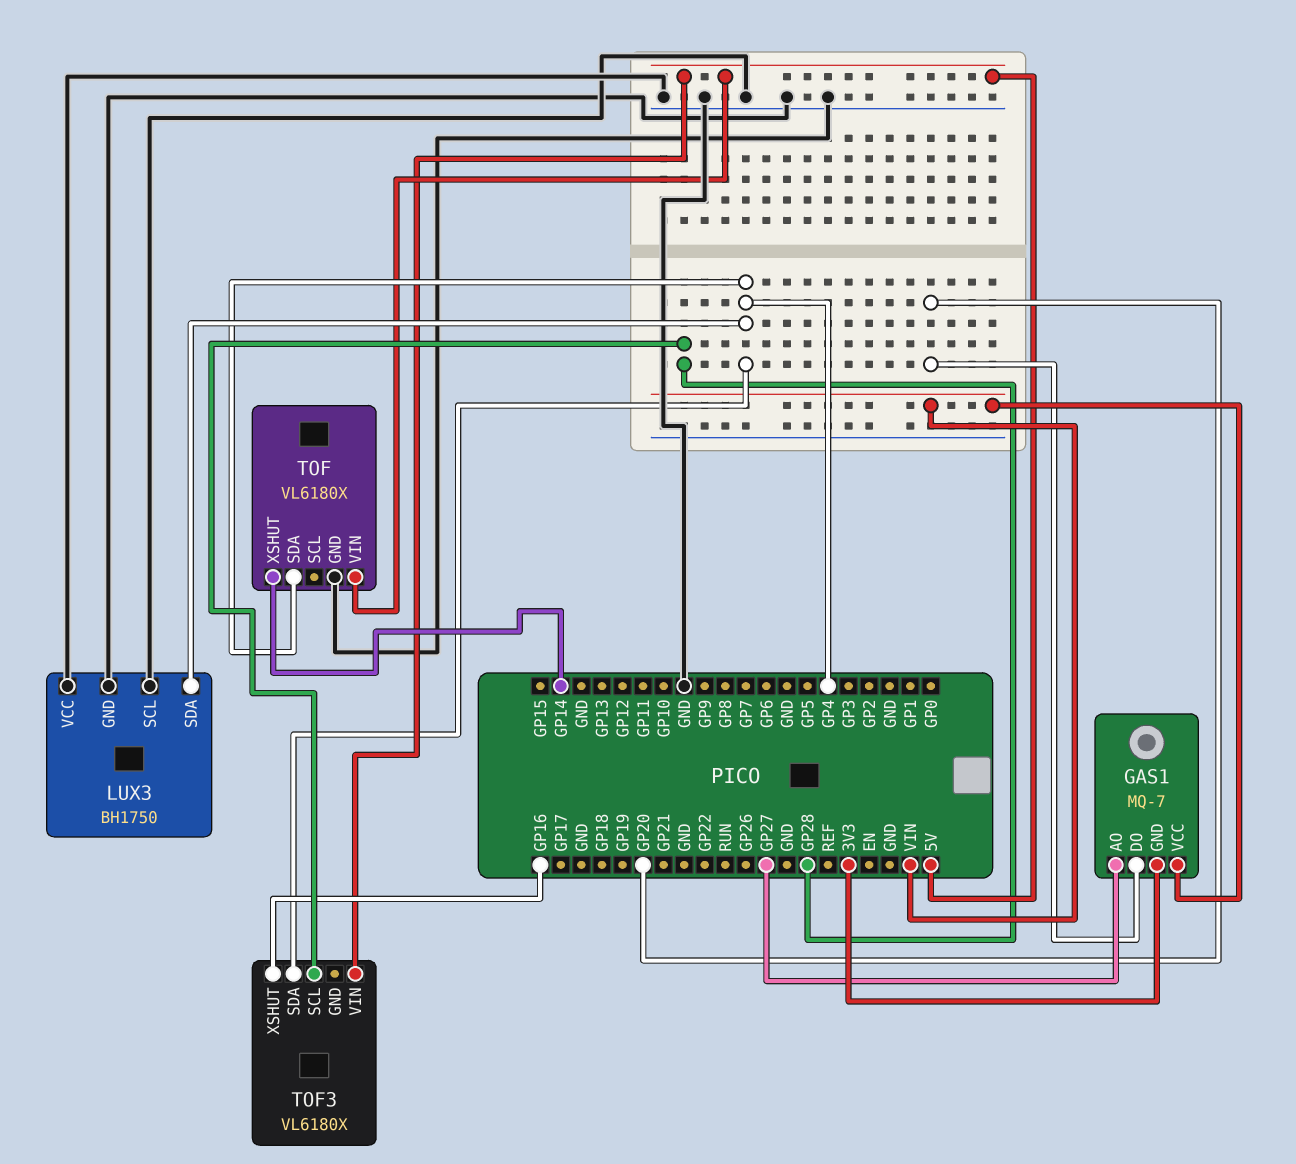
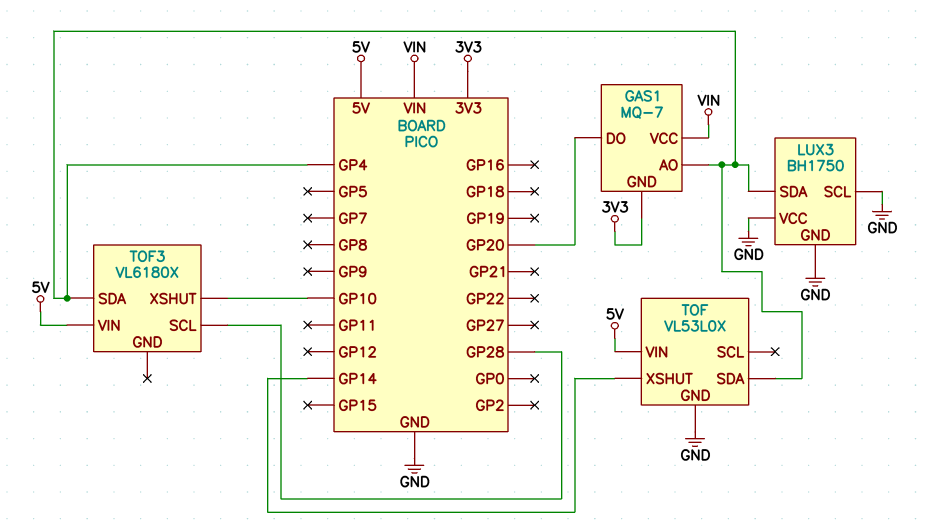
GAS1 pin AO: GP27 -> GP4
TOF: VL6180X -> VL53L0X
TOF3 pin XSHUT: GP16 -> GP10

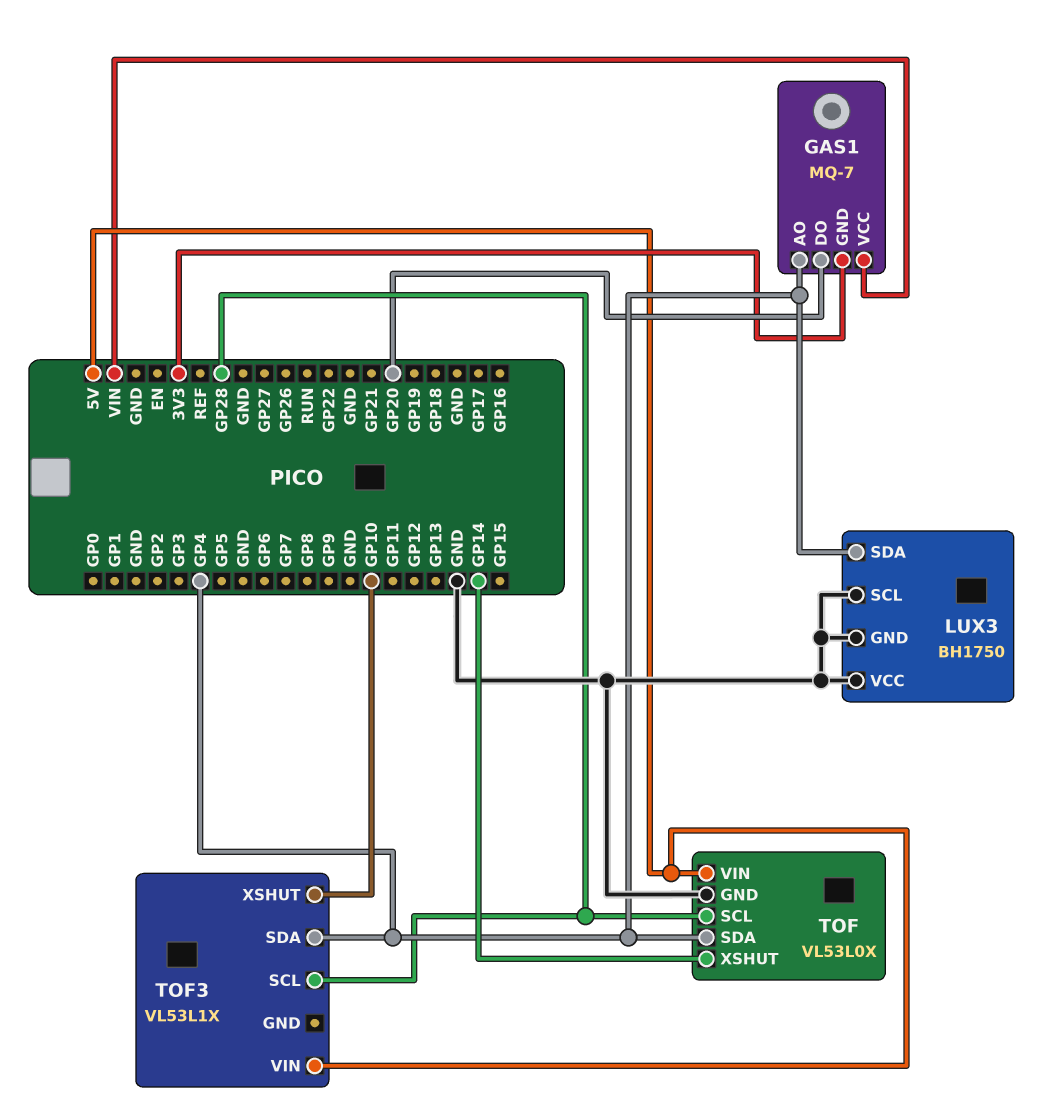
TOF pin SCL: none -> GP28
TOF3: VL6180X -> VL53L1X

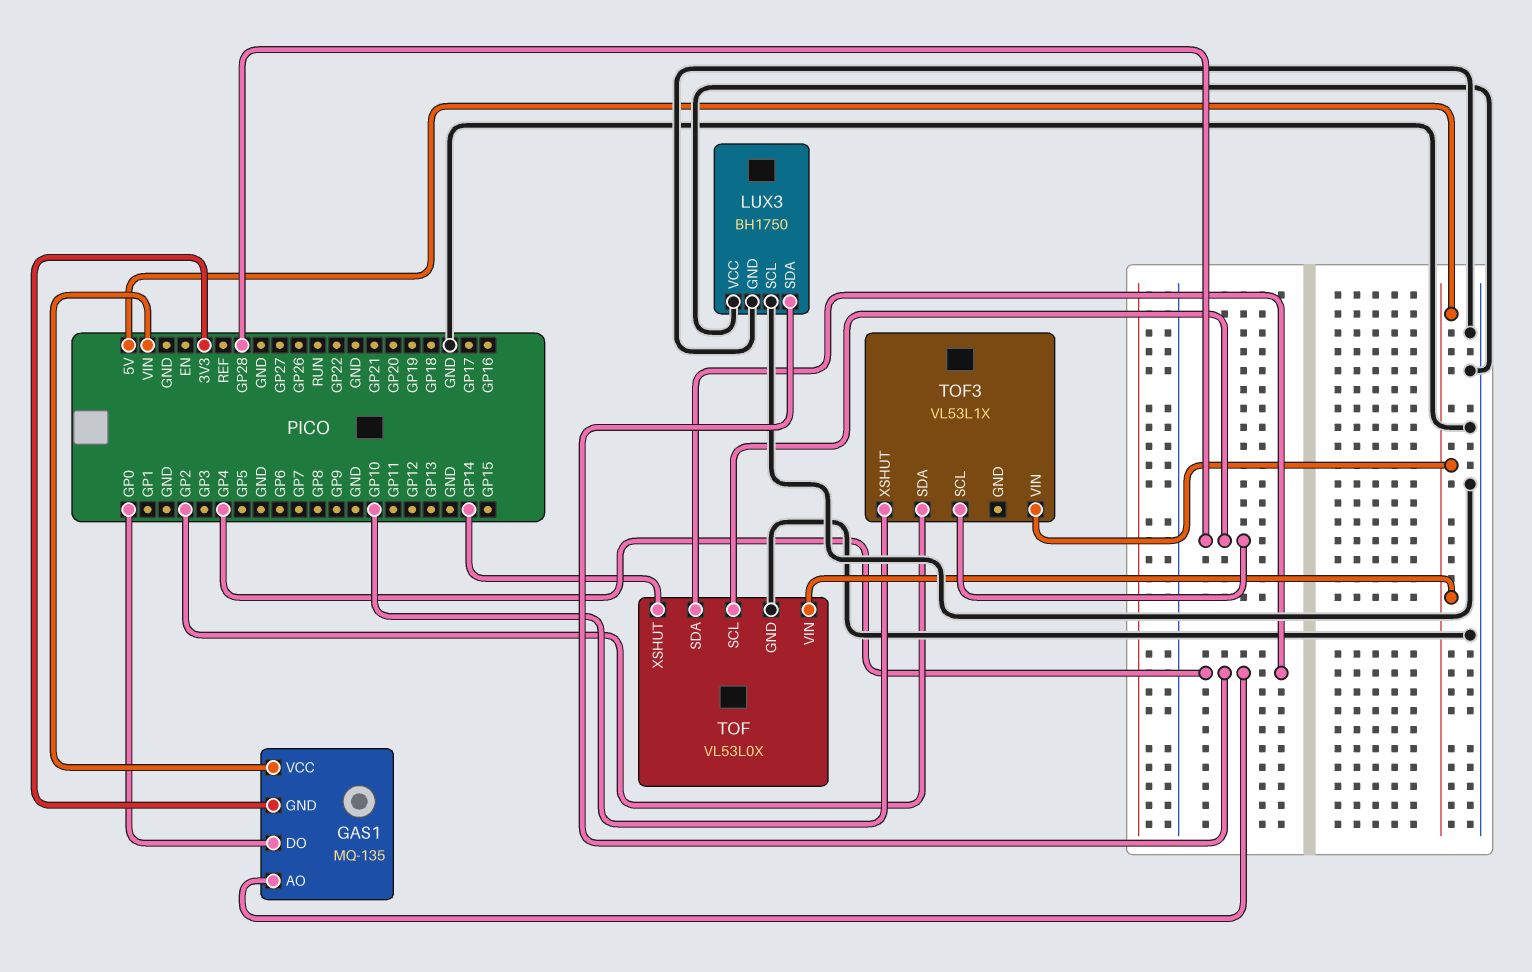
GAS1: MQ-7 -> MQ-135
GAS1 pin DO: GP20 -> GP0
TOF3 pin SDA: GP4 -> GP2

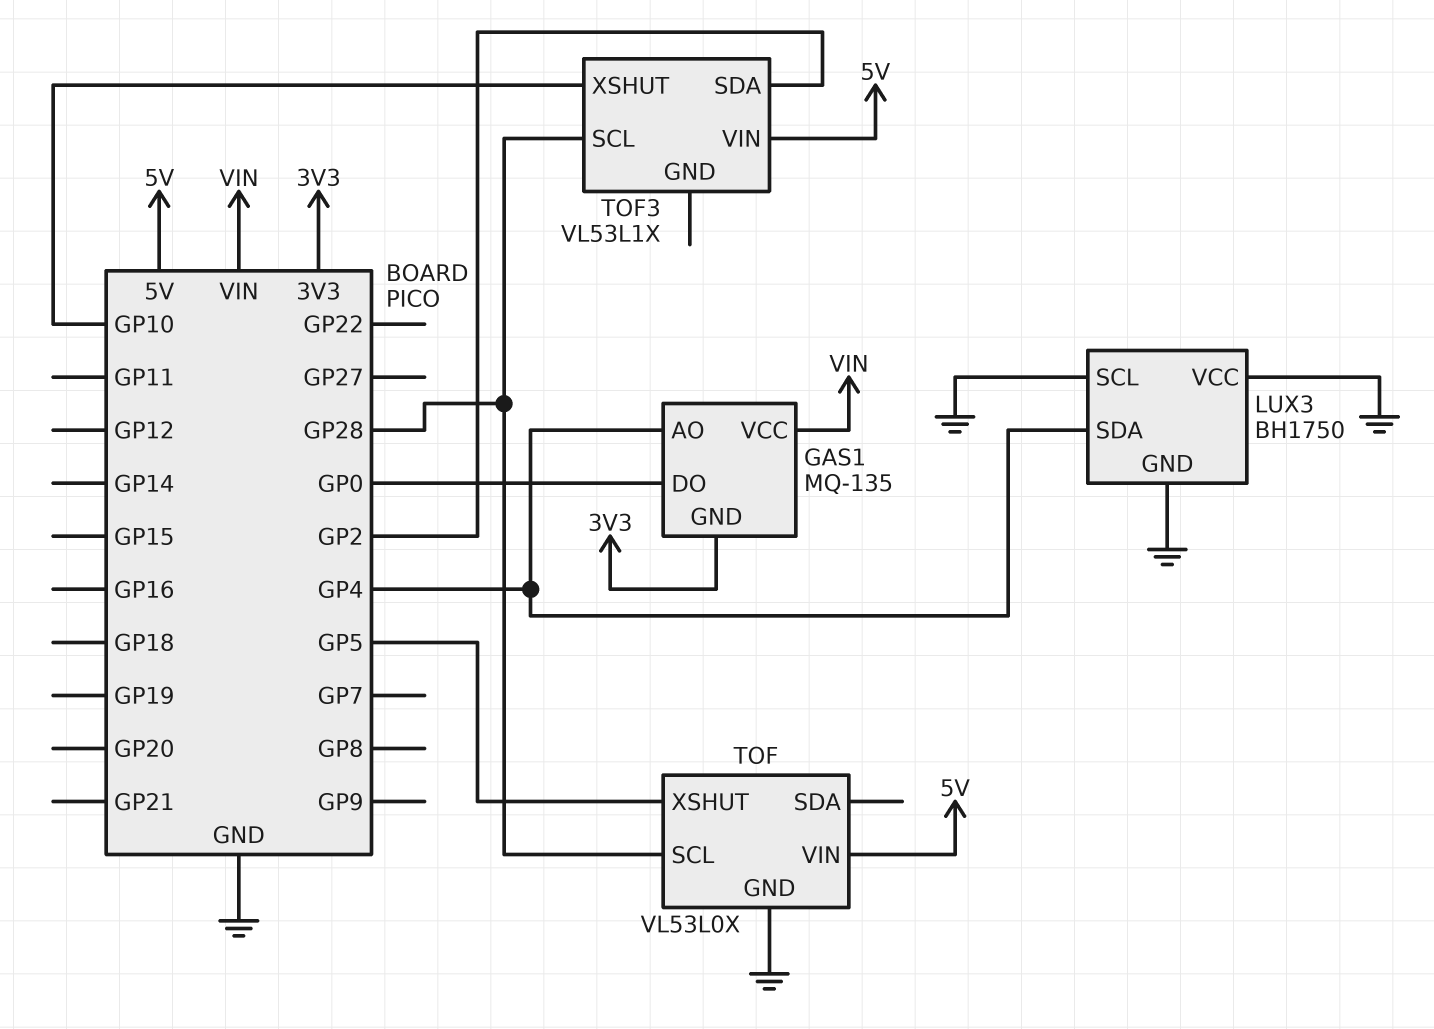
TOF pin SDA: GP4 -> none
TOF pin XSHUT: GP14 -> GP5

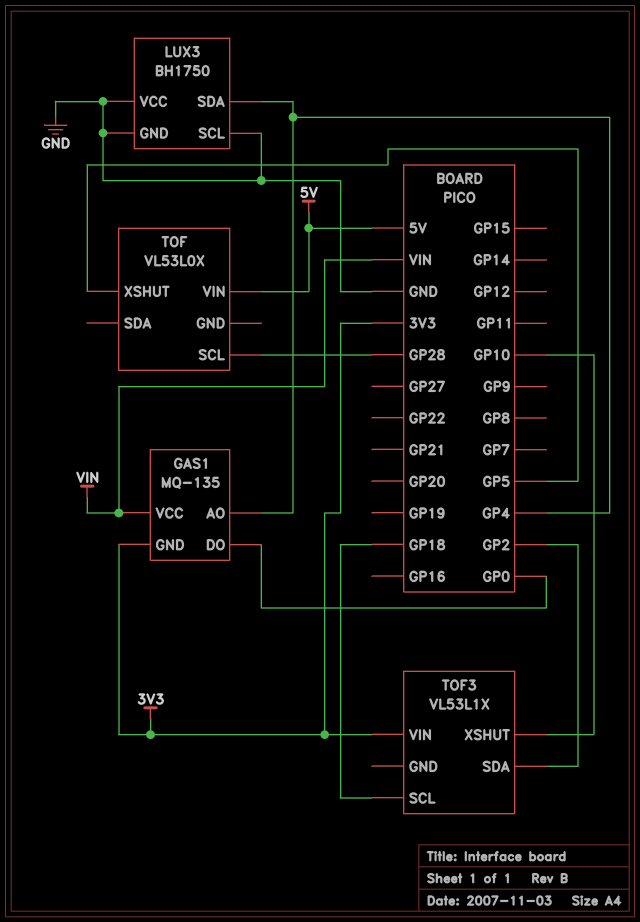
TOF pin GND: GND -> none
TOF3 pin SCL: GP28 -> GP18
TOF3 pin VIN: 5V -> 3V3

